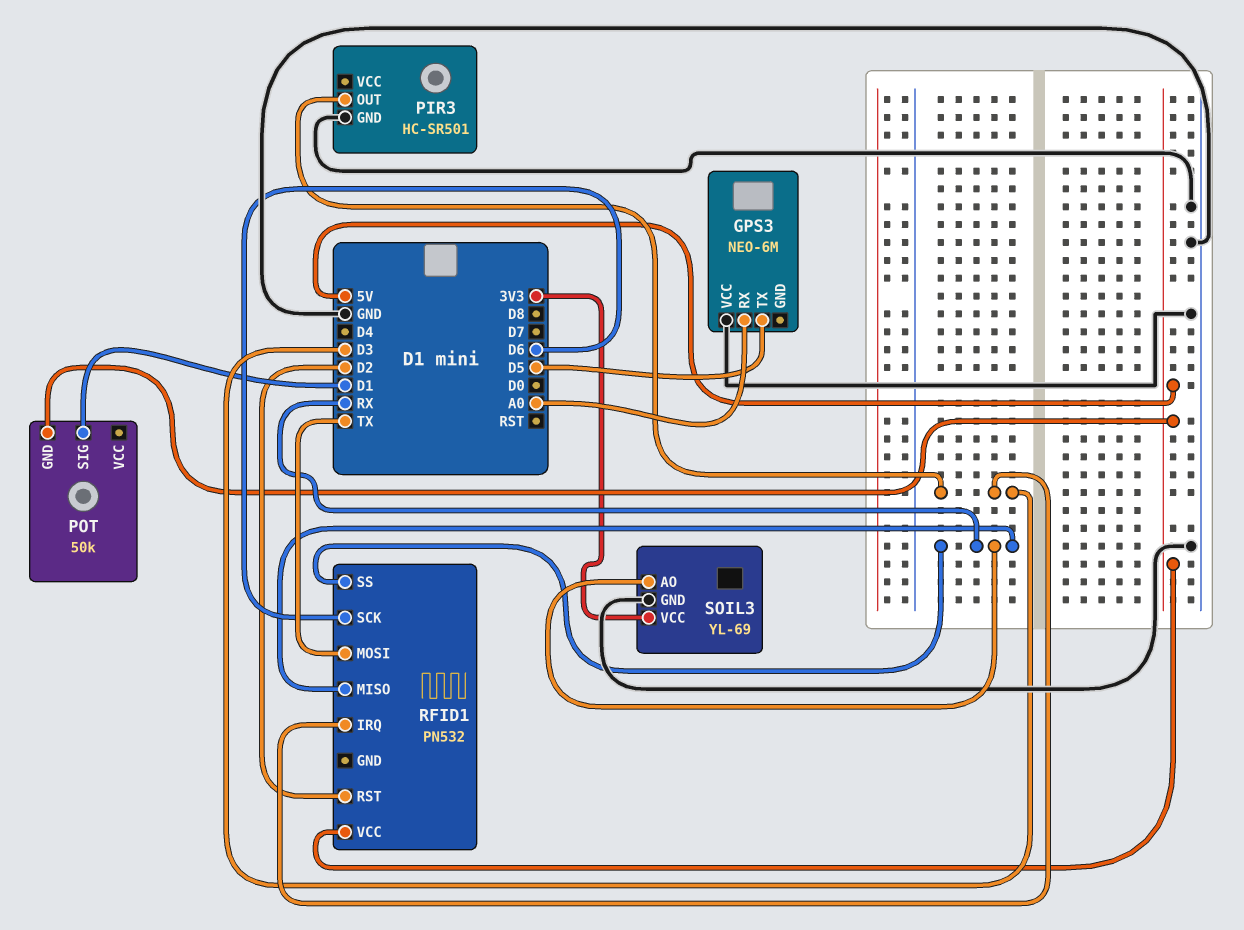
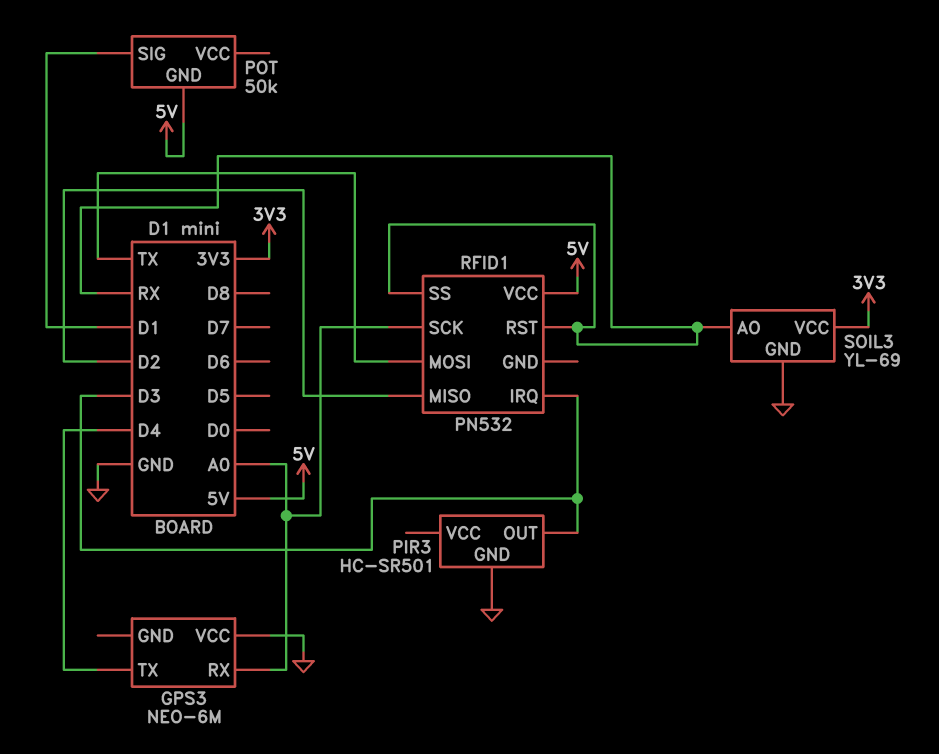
GPS3 pin TX: D5 -> D4
RFID1 pin MISO: RX -> D2
RFID1 pin RST: D2 -> RX
RFID1 pin SCK: D6 -> A0

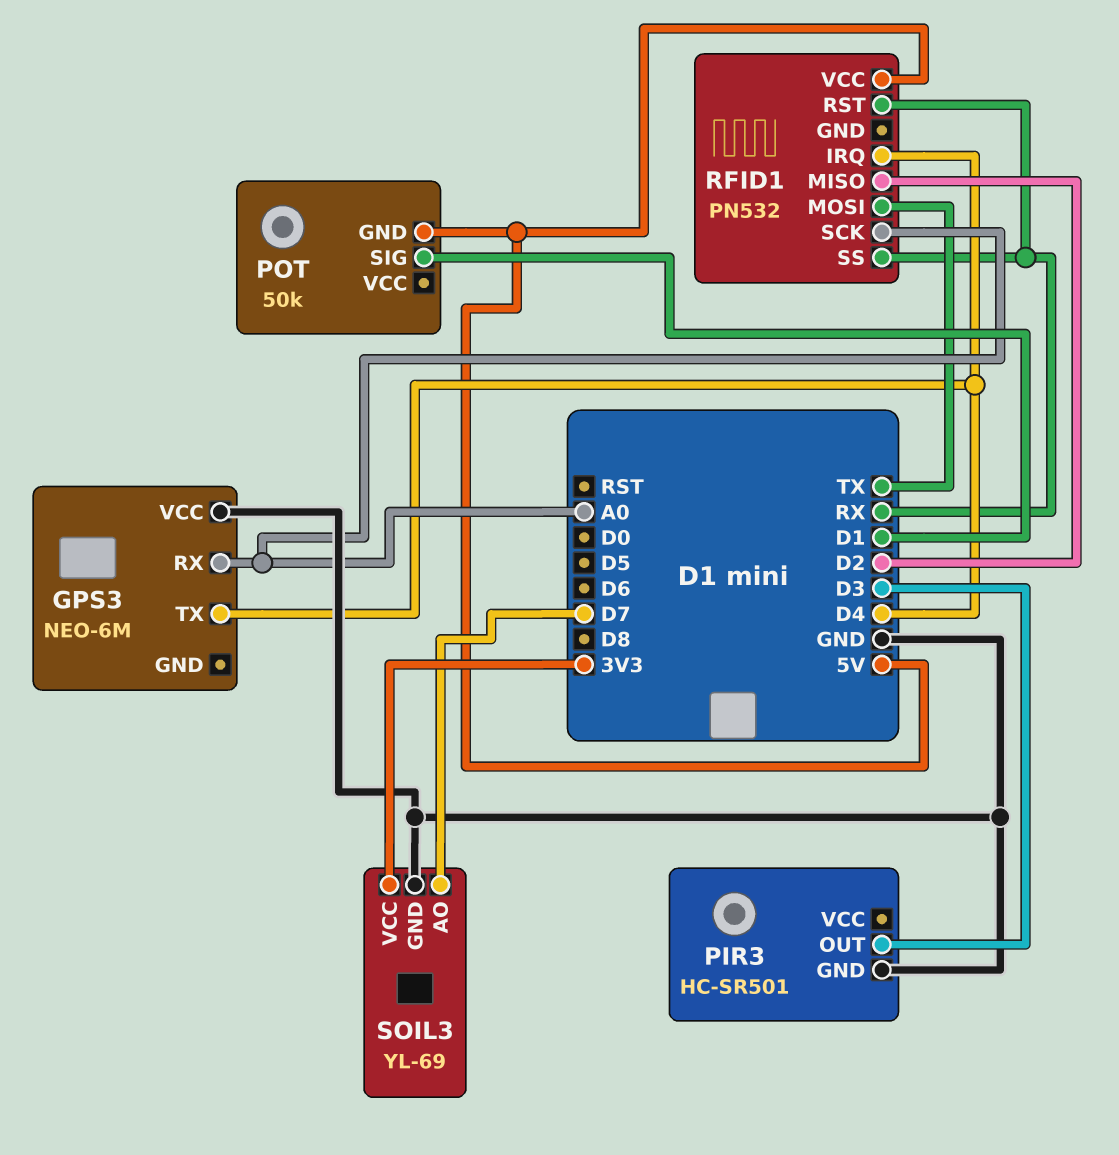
RFID1 pin IRQ: D3 -> D4
SOIL3 pin AO: RX -> D7

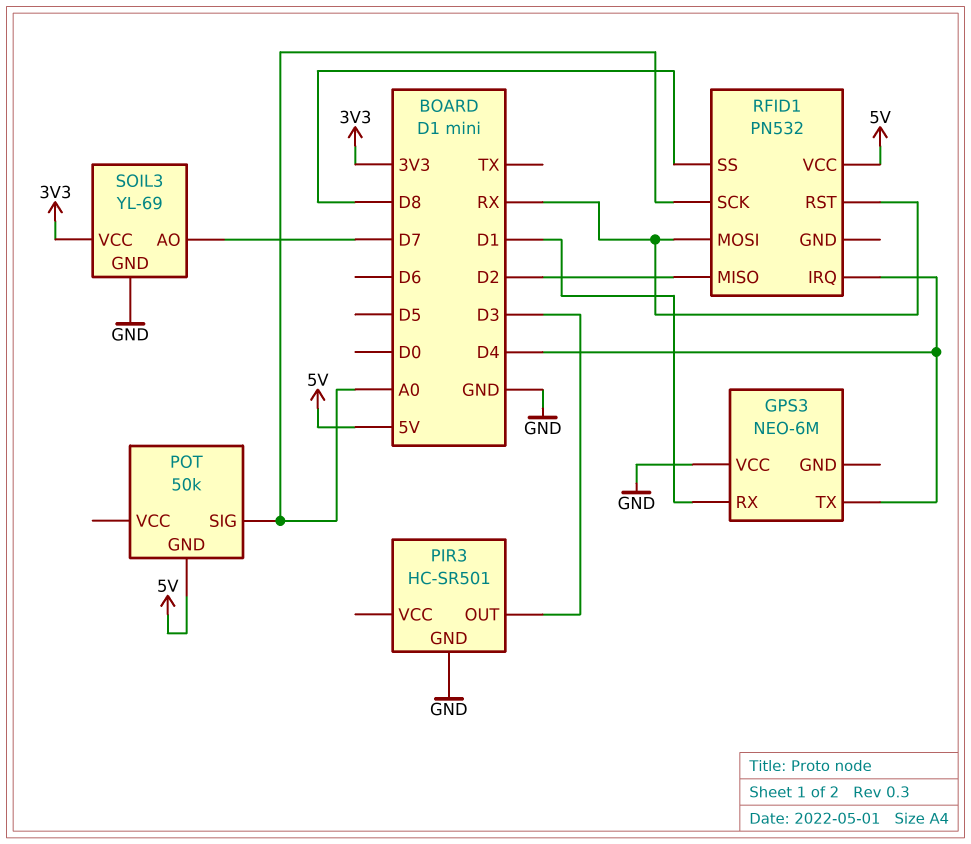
GPS3 pin RX: A0 -> D1
POT pin SIG: D1 -> A0
RFID1 pin MOSI: TX -> RX
RFID1 pin SS: RX -> D8

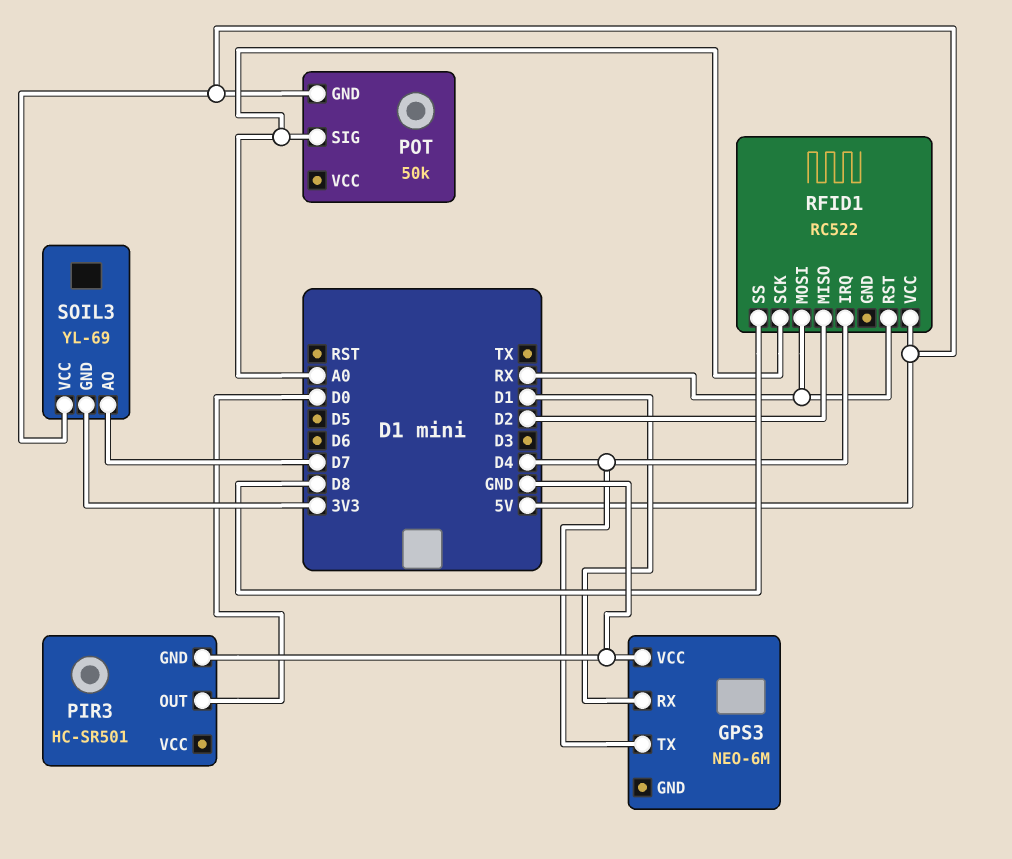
PIR3 pin OUT: D3 -> D0
RFID1: PN532 -> RC522
SOIL3 pin GND: GND -> 3V3
SOIL3 pin VCC: 3V3 -> 5V

